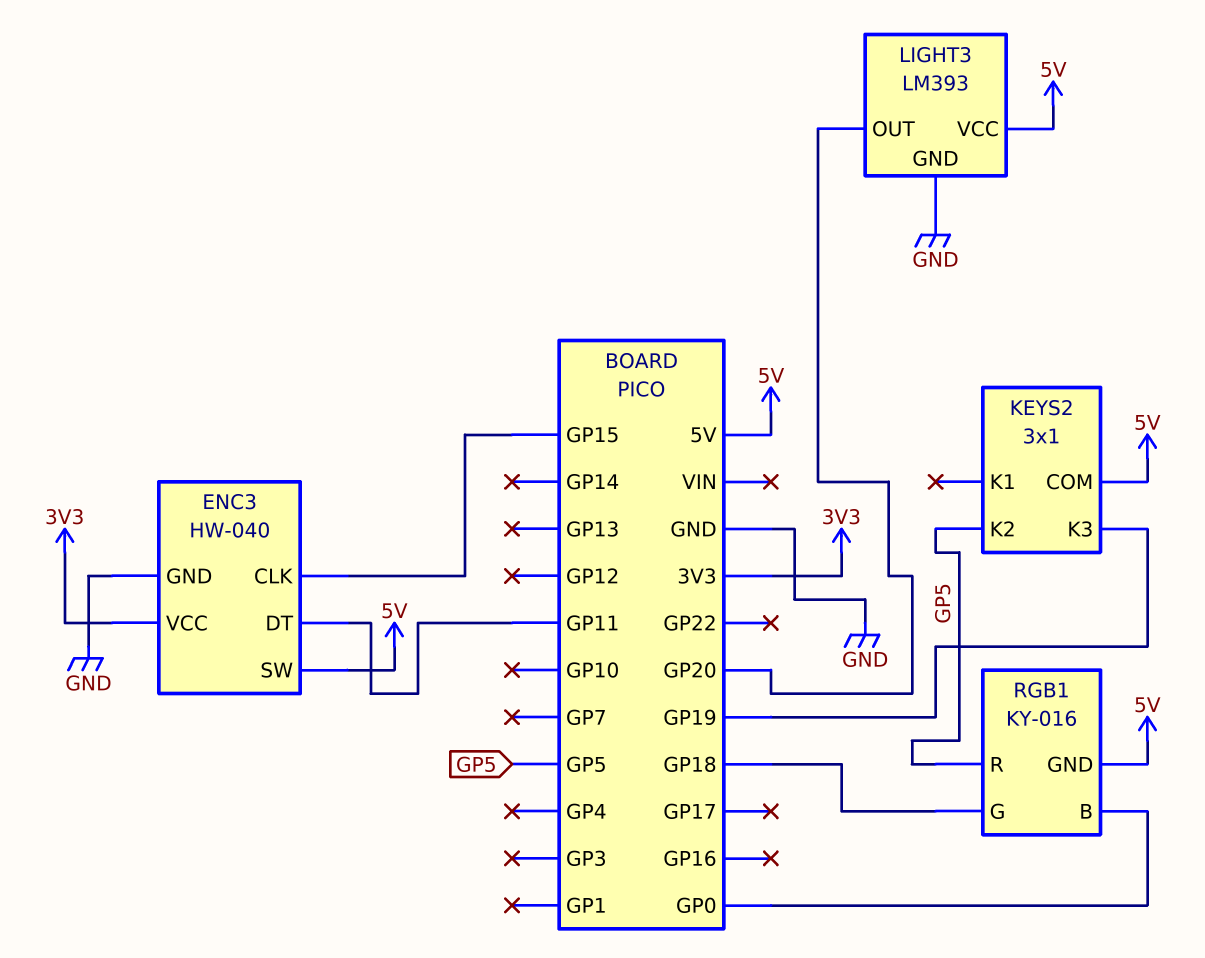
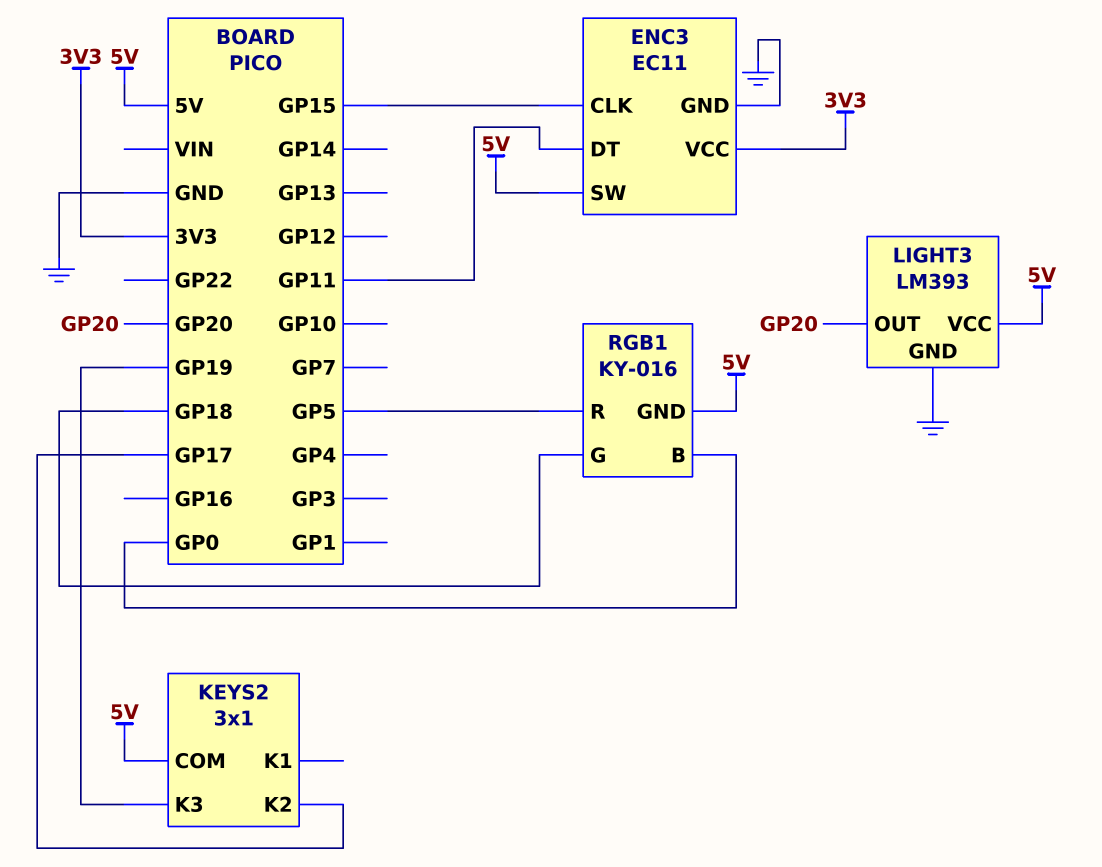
ENC3: HW-040 -> EC11
KEYS2 pin K2: GP5 -> GP17

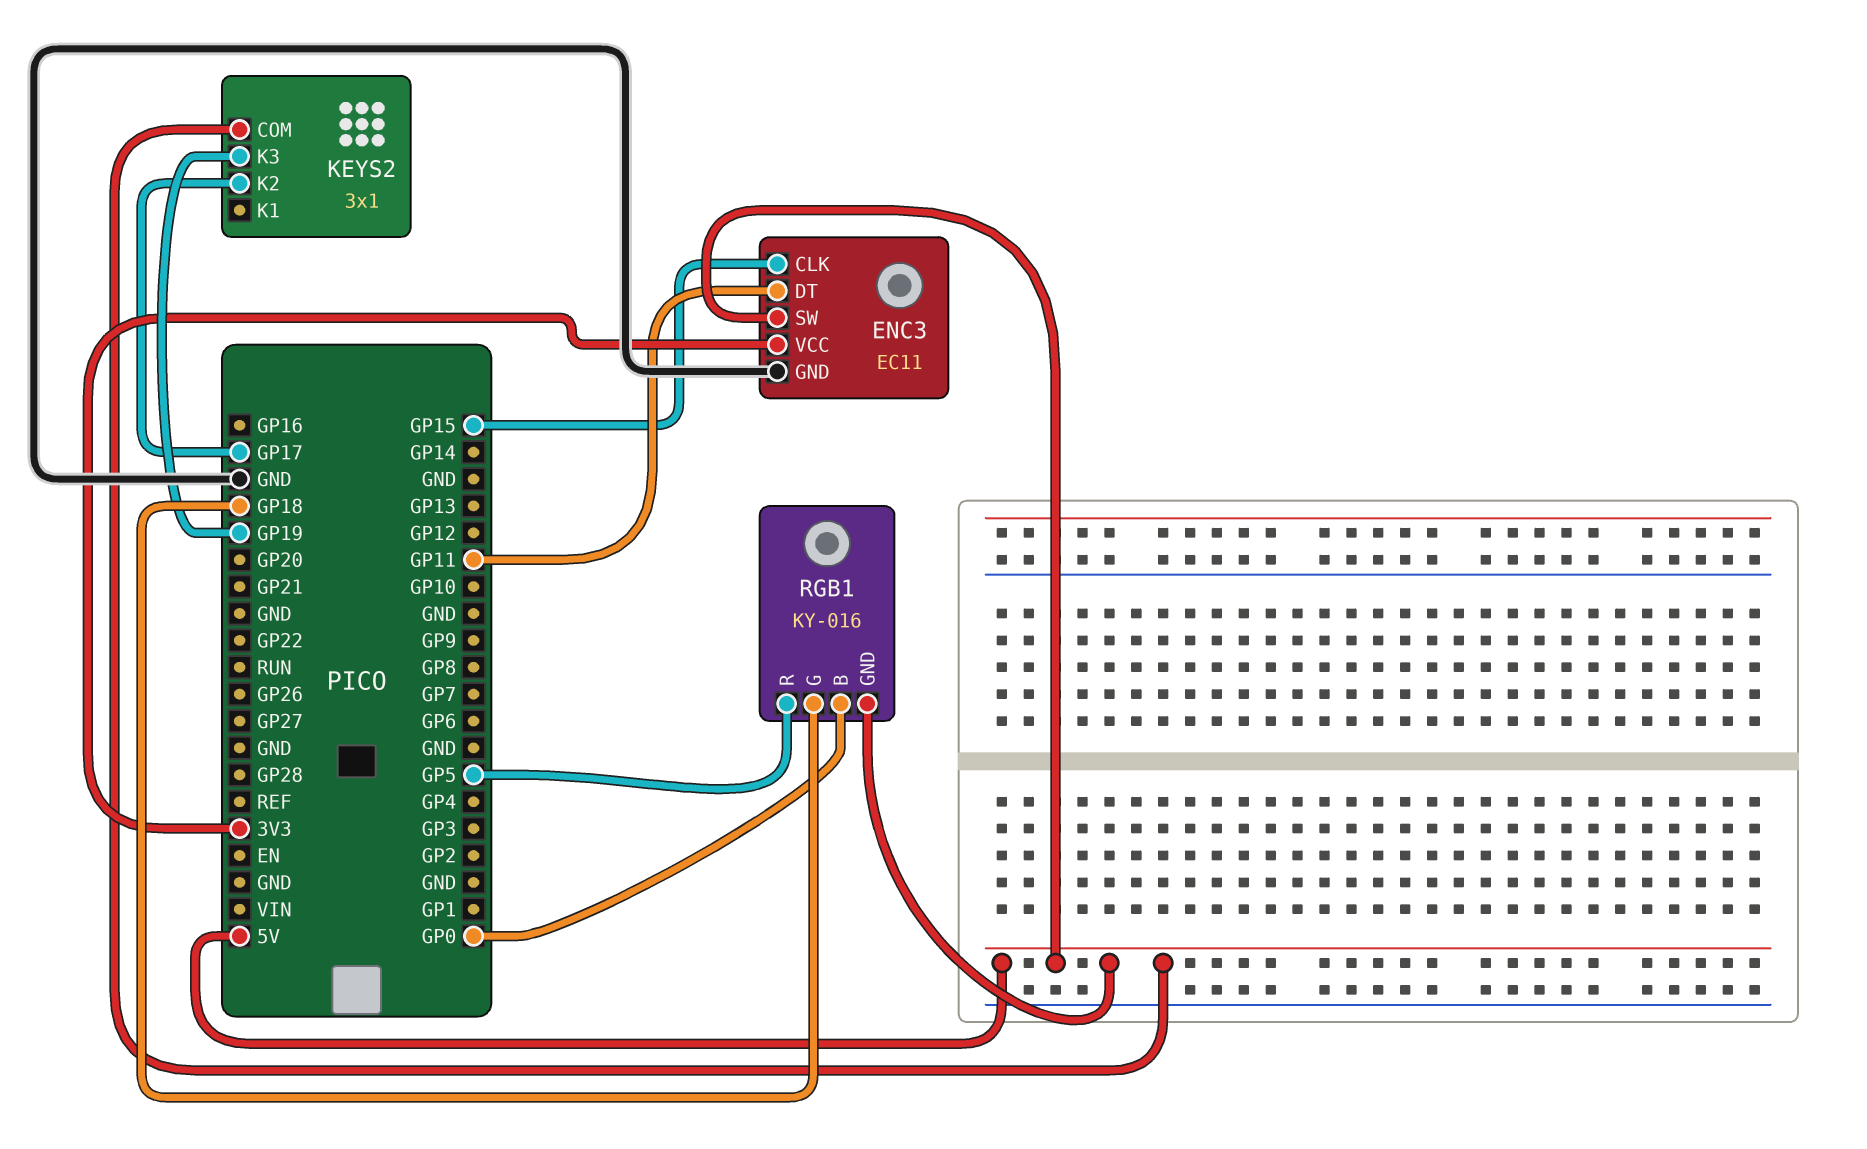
LIGHT3: LM393 -> none
LIGHT3 pin GND: GND -> none
LIGHT3 pin OUT: GP20 -> none
LIGHT3 pin VCC: 5V -> none

